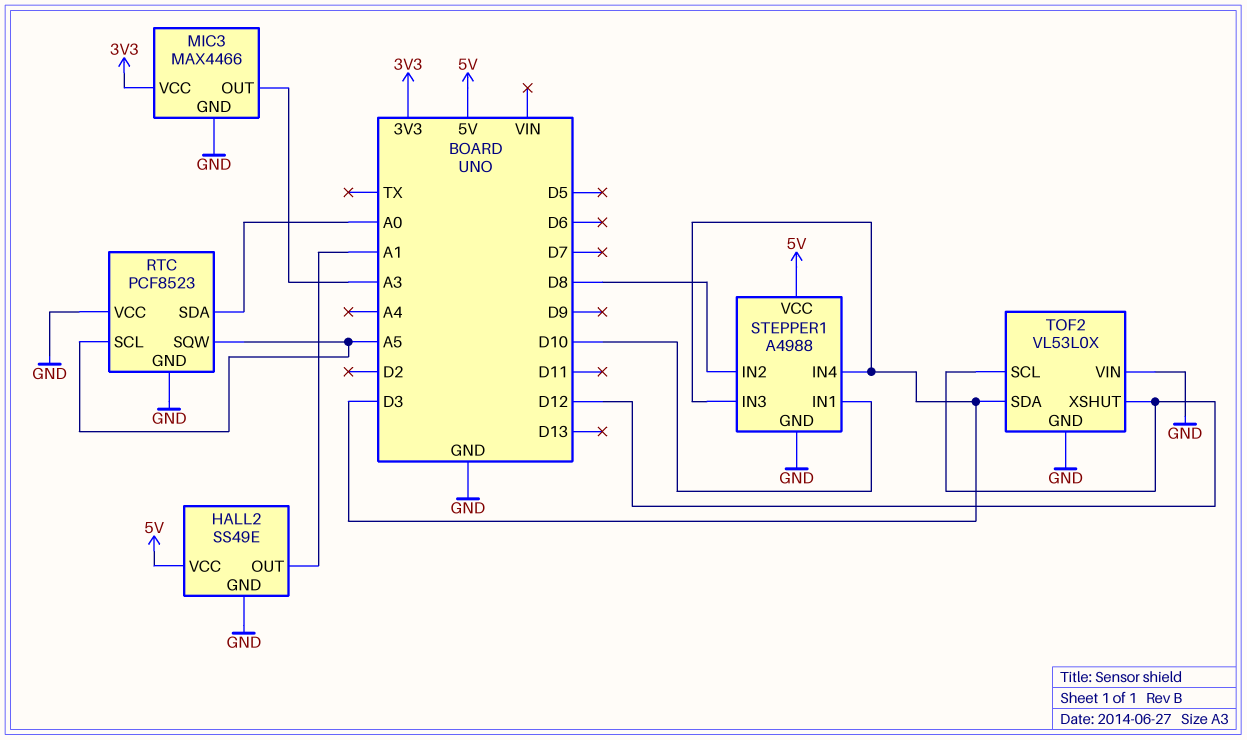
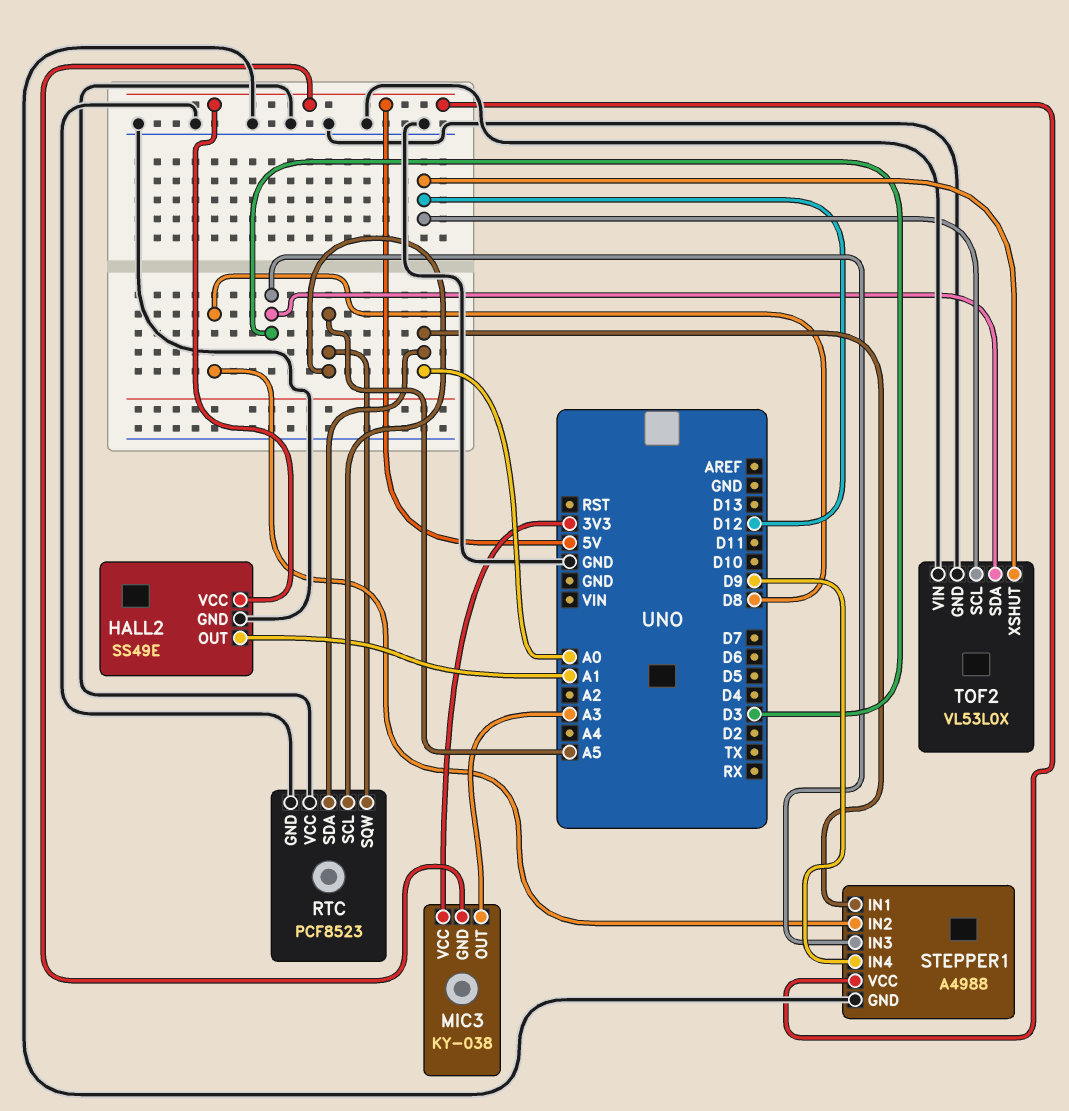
MIC3: MAX4466 -> KY-038
MIC3 pin GND: GND -> 5V
STEPPER1 pin IN1: D10 -> A0
STEPPER1 pin IN4: D3 -> D9

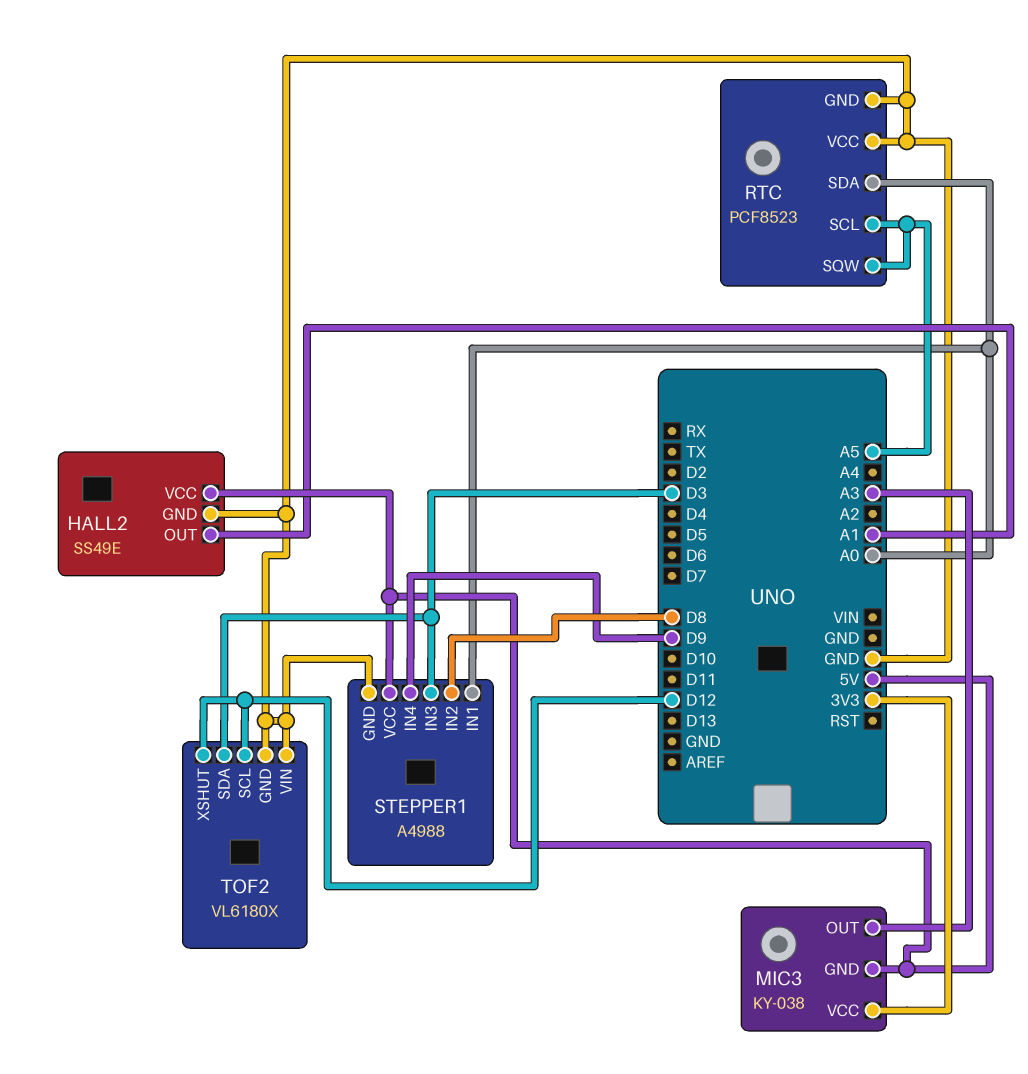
TOF2: VL53L0X -> VL6180X

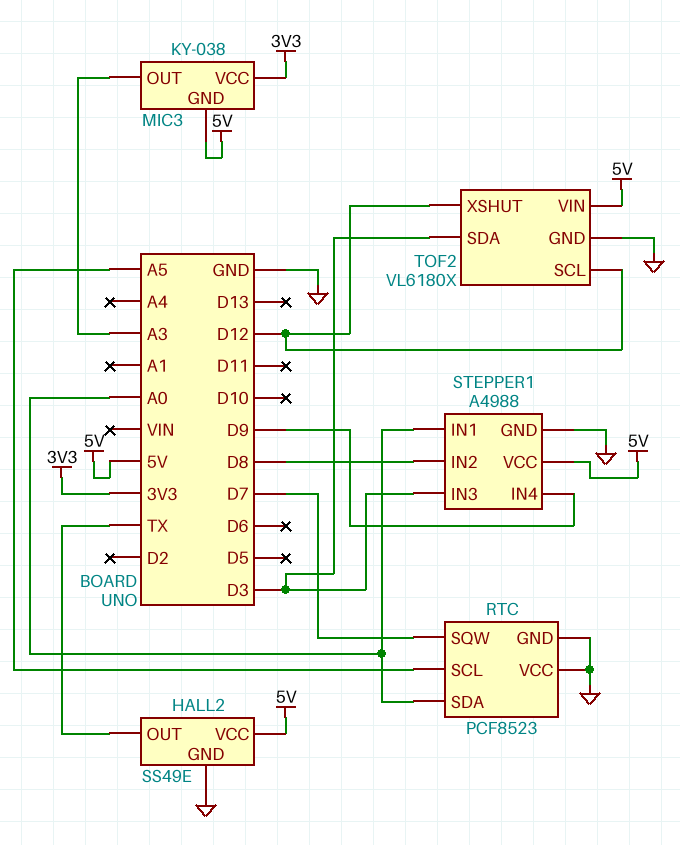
HALL2 pin OUT: A1 -> TX
RTC pin SQW: A5 -> D7
TOF2 pin VIN: GND -> 5V

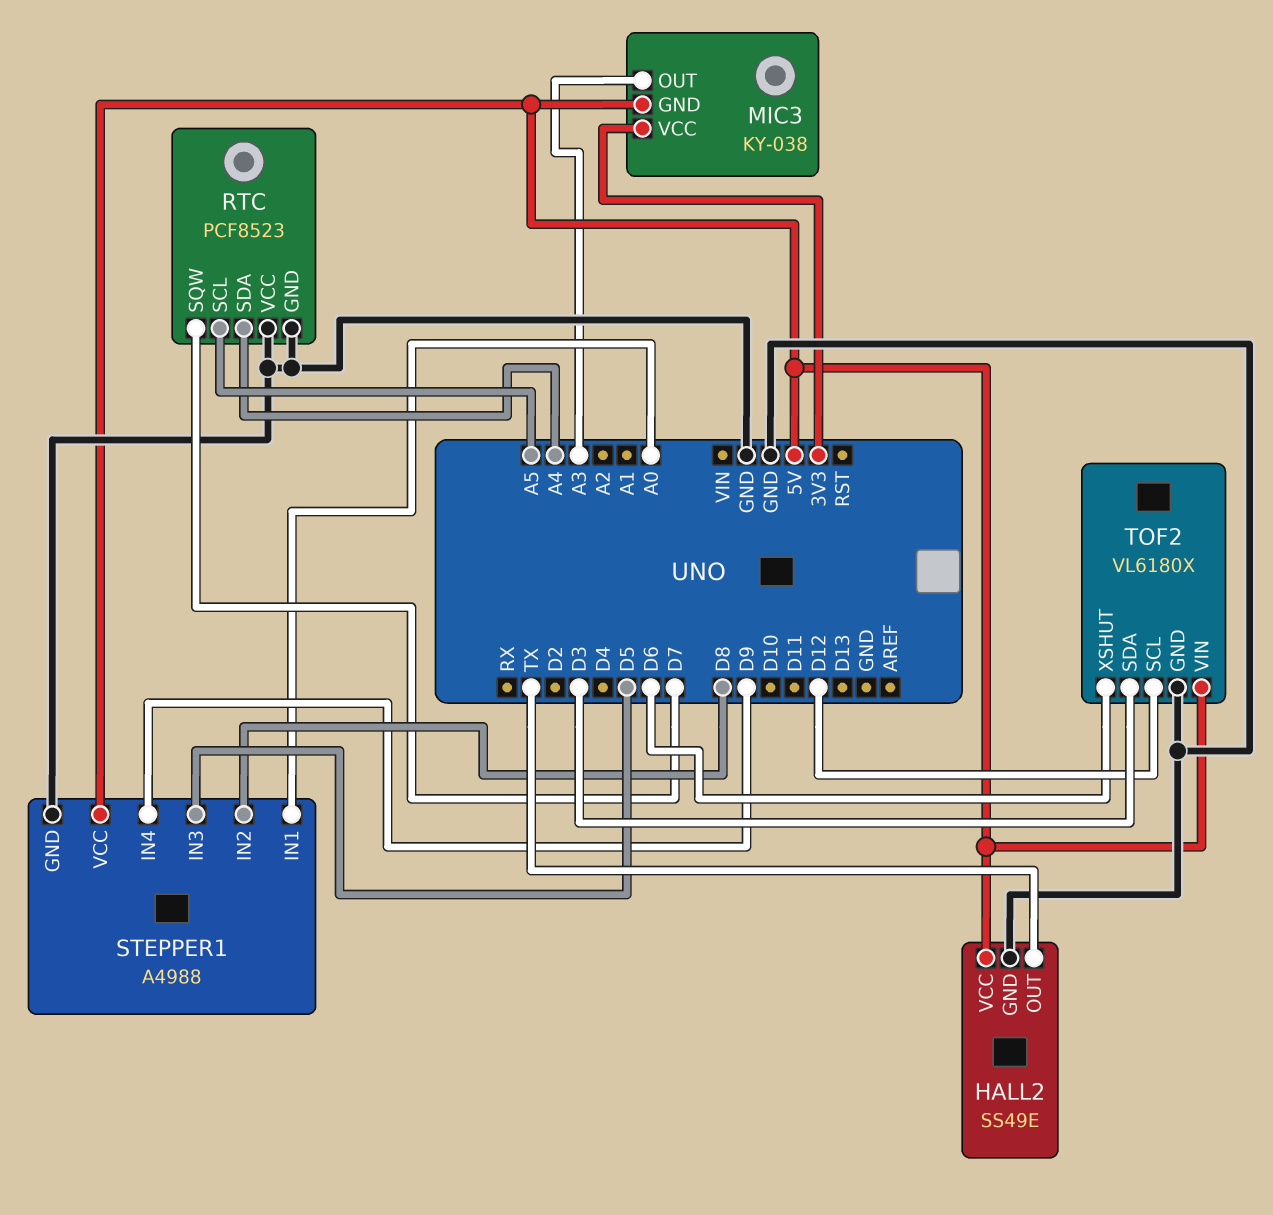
RTC pin SDA: A0 -> A4
STEPPER1 pin IN3: D3 -> D5
TOF2 pin XSHUT: D12 -> D6

